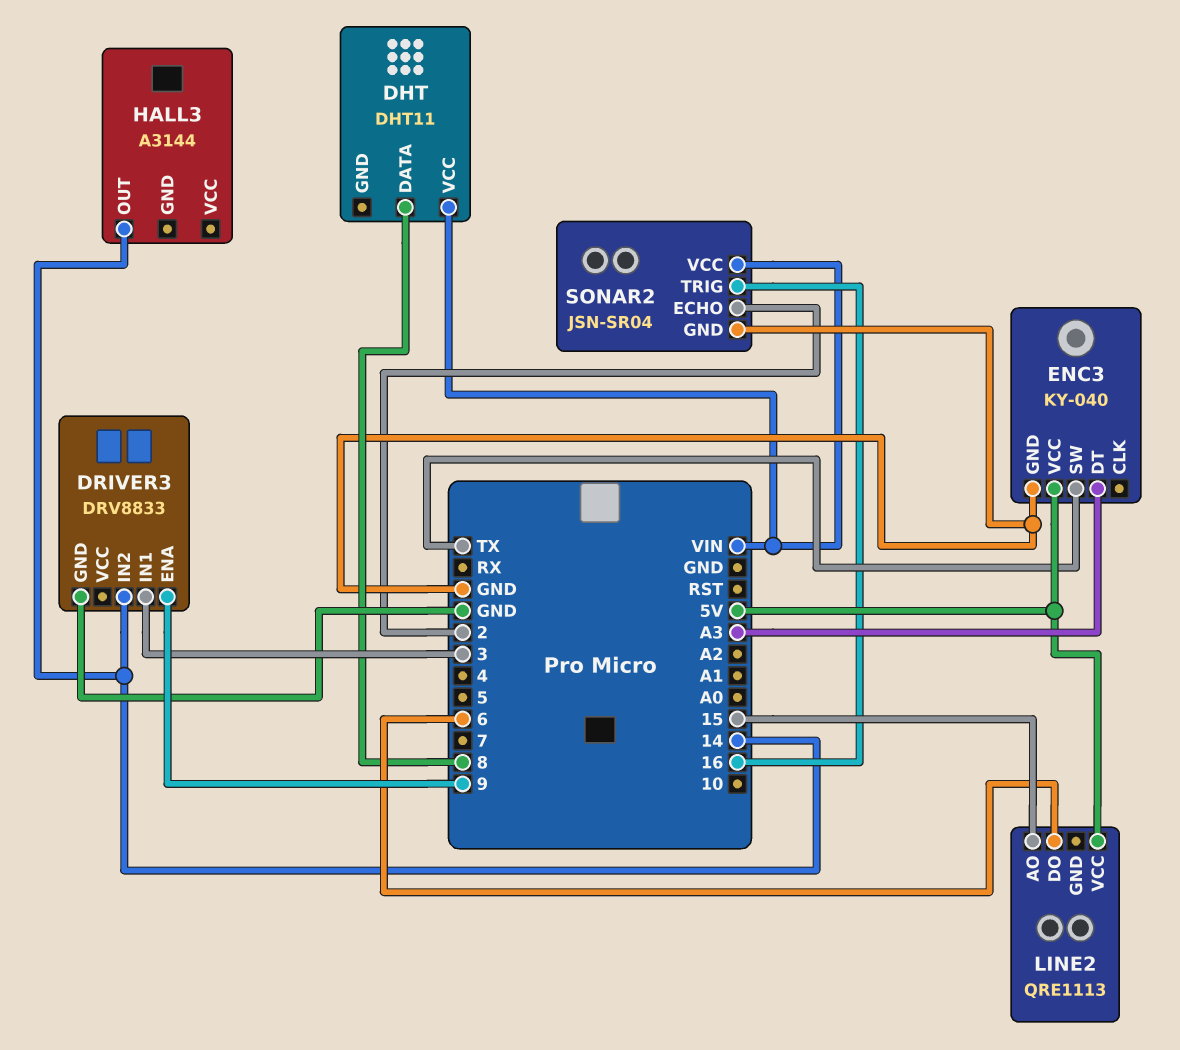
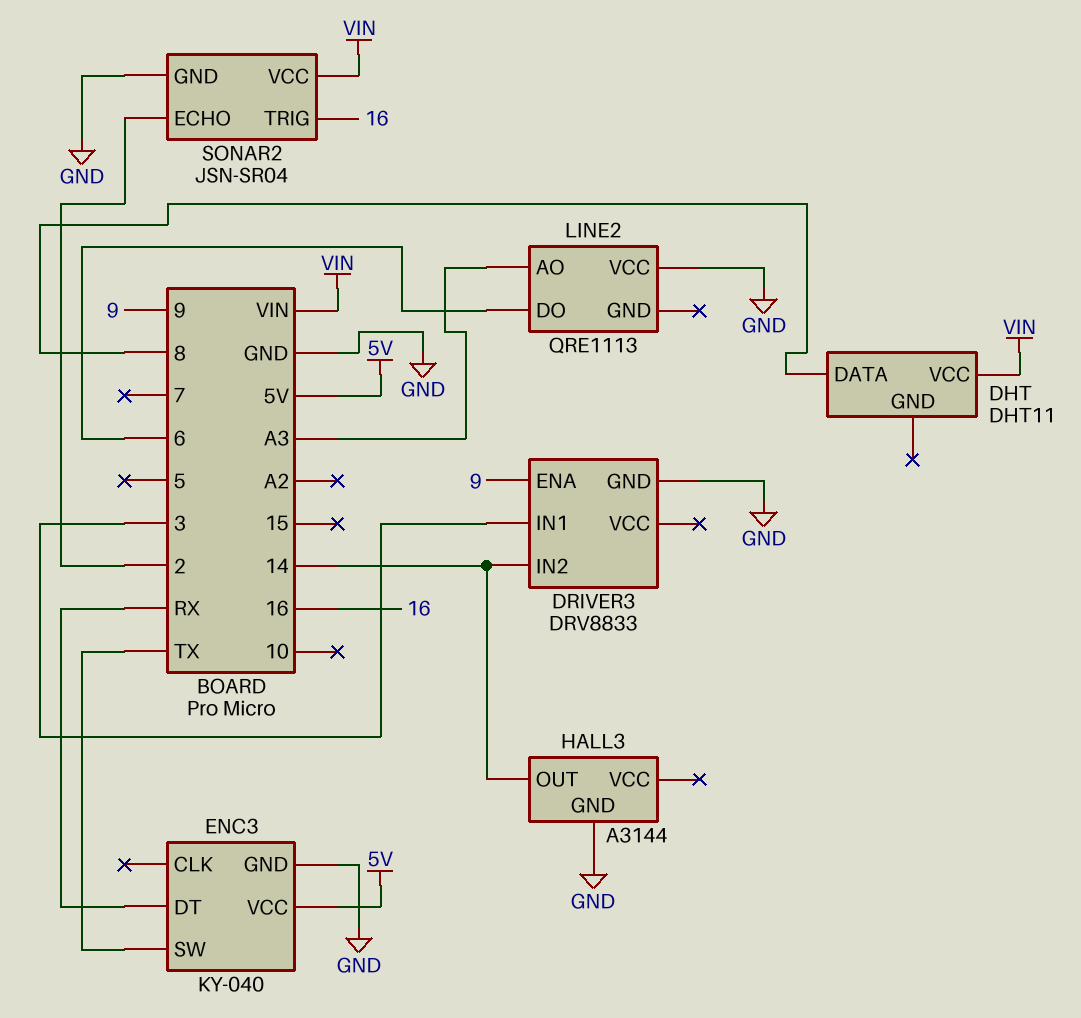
ENC3 pin DT: A3 -> RX
HALL3 pin GND: none -> GND
LINE2 pin AO: 15 -> A3
LINE2 pin VCC: 5V -> GND

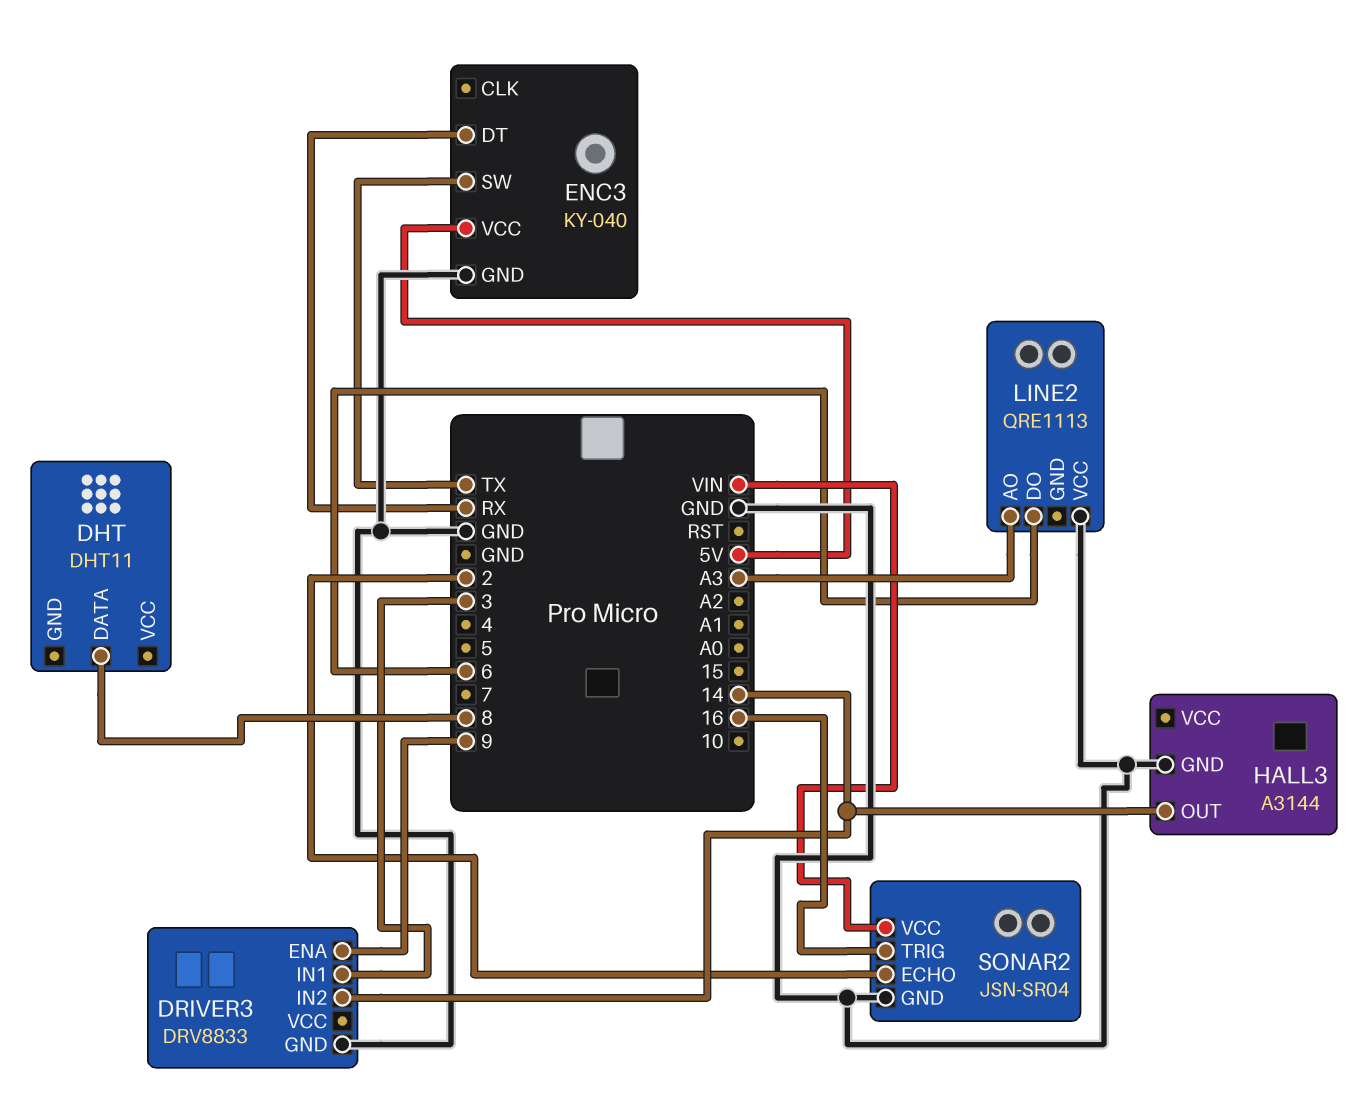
DHT pin VCC: VIN -> none

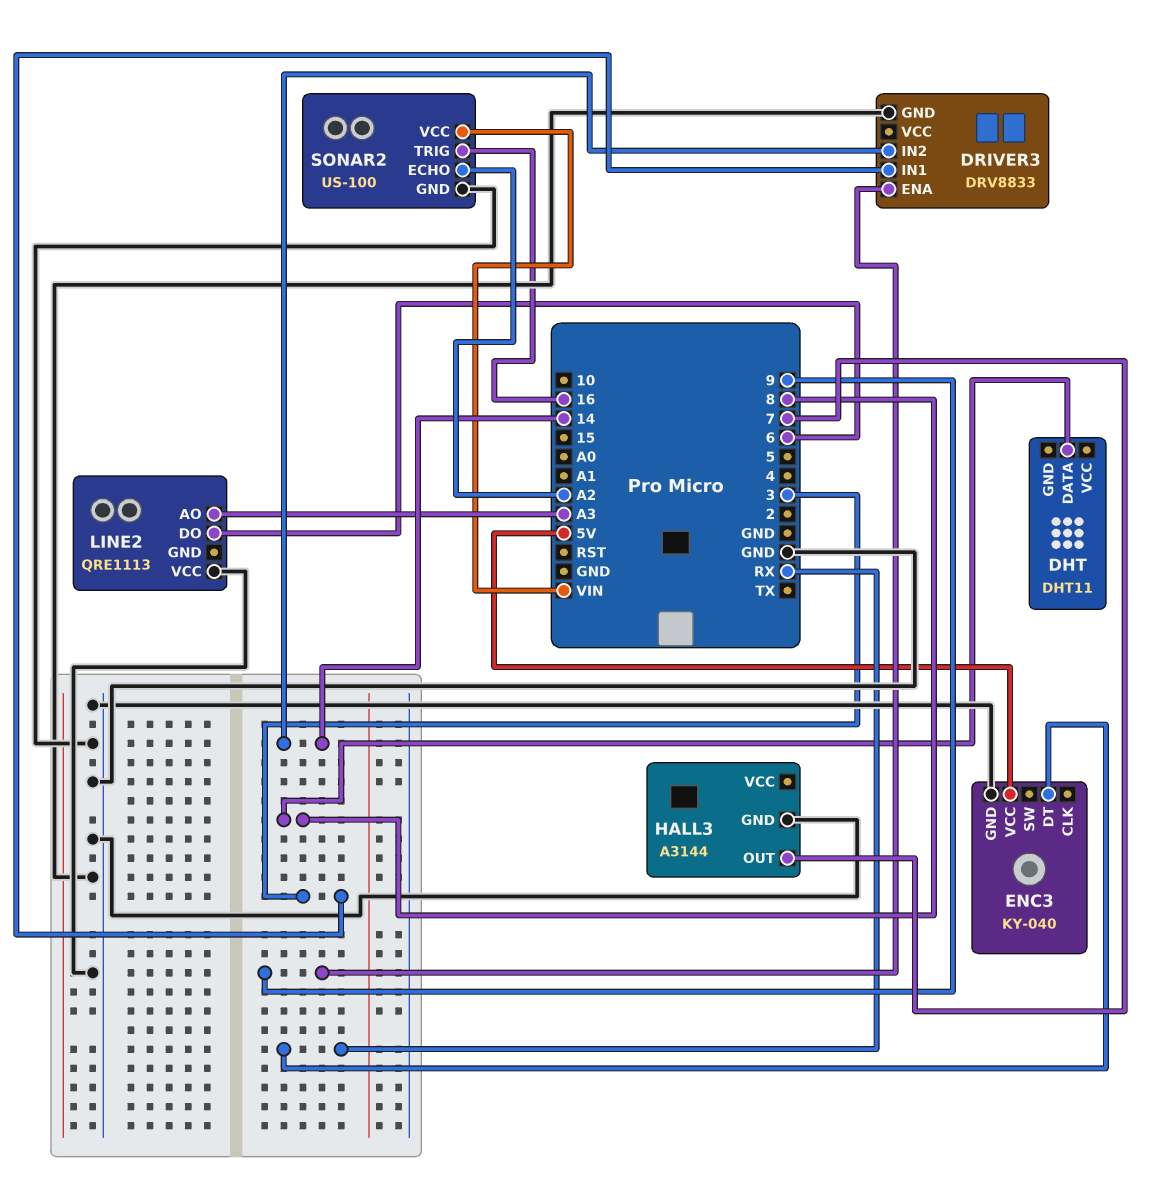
ENC3 pin SW: TX -> none
HALL3 pin OUT: 14 -> 7
SONAR2: JSN-SR04 -> US-100
SONAR2 pin ECHO: 2 -> A2

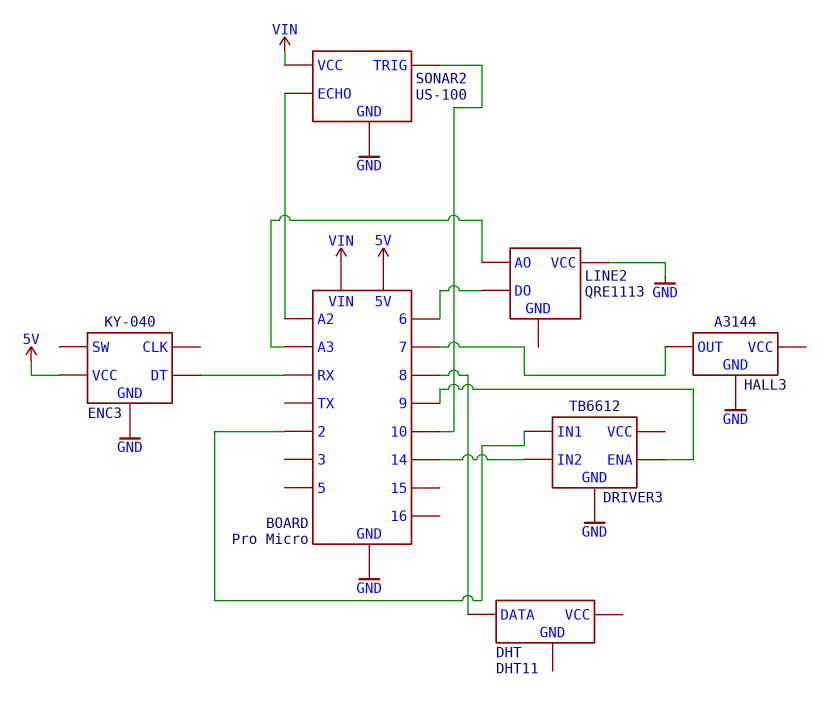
DRIVER3: DRV8833 -> TB6612
DRIVER3 pin IN1: 3 -> 2
SONAR2 pin TRIG: 16 -> 10

